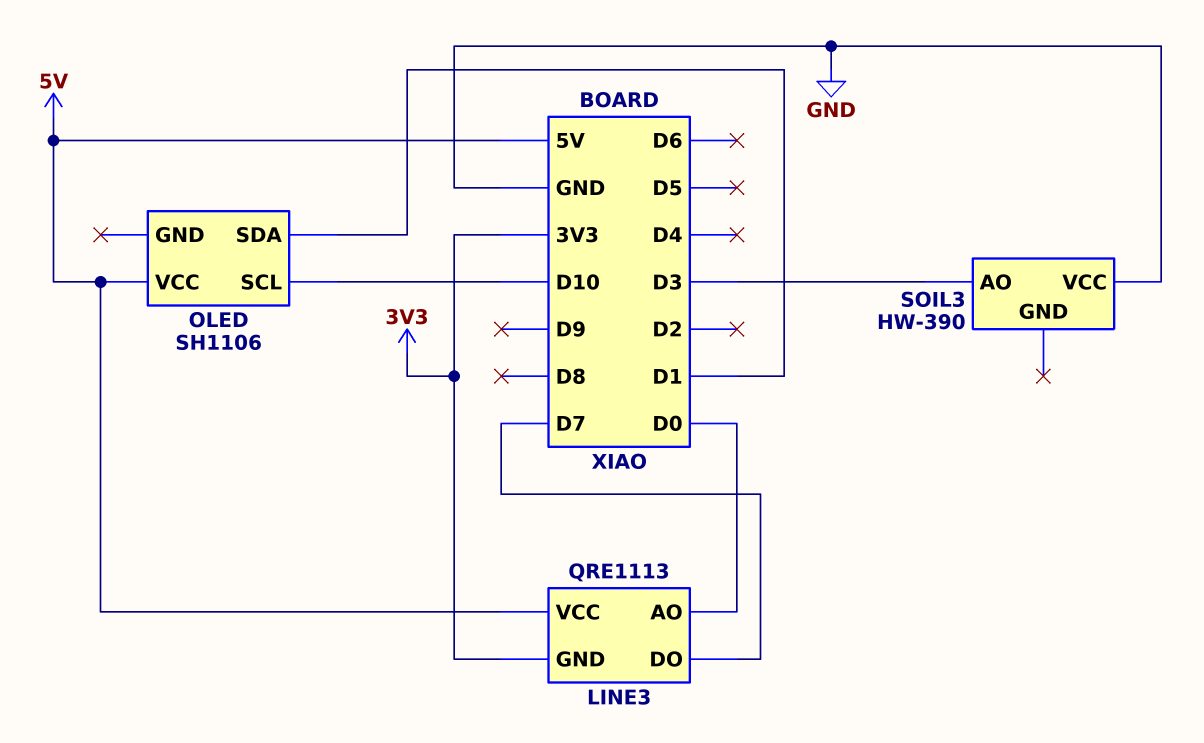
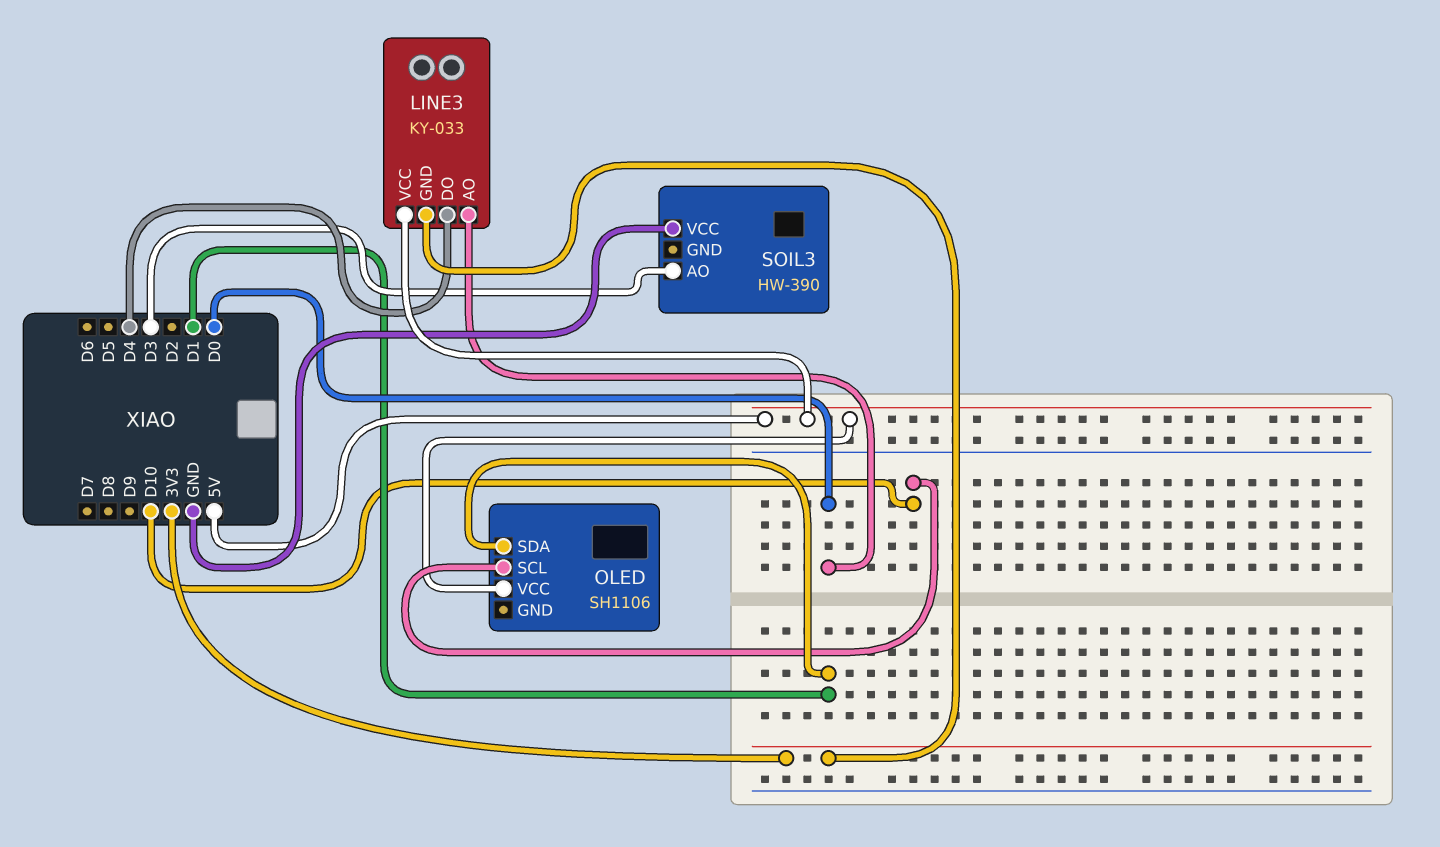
LINE3: QRE1113 -> KY-033
LINE3 pin DO: D7 -> D4

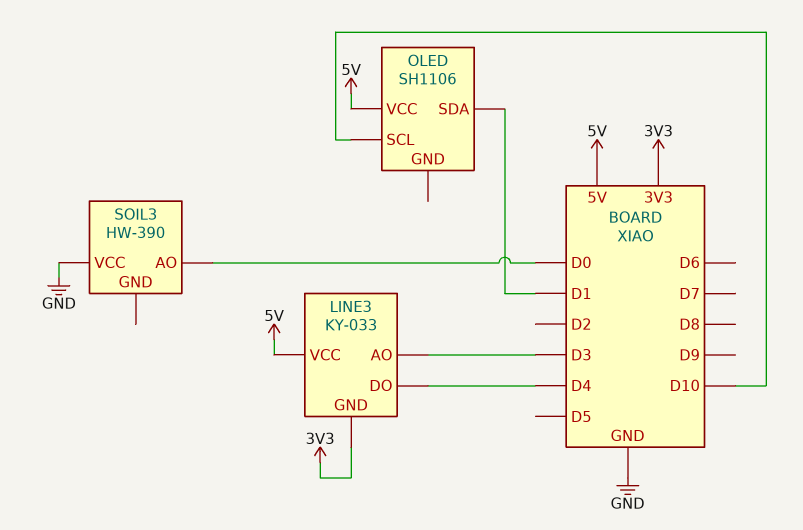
LINE3 pin AO: D0 -> D3
SOIL3 pin AO: D3 -> D0

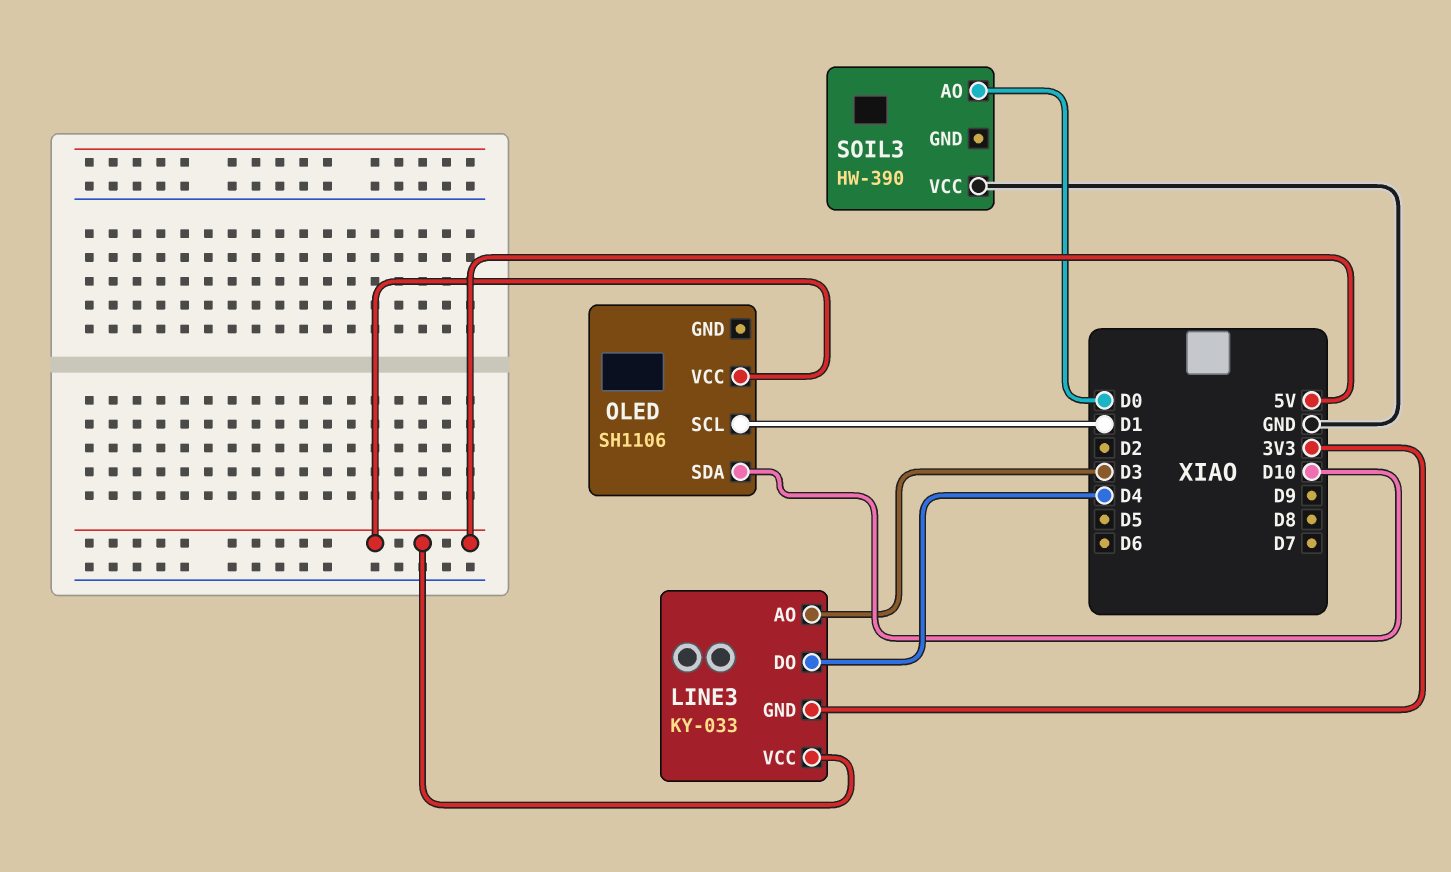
OLED pin SCL: D10 -> D1
OLED pin SDA: D1 -> D10

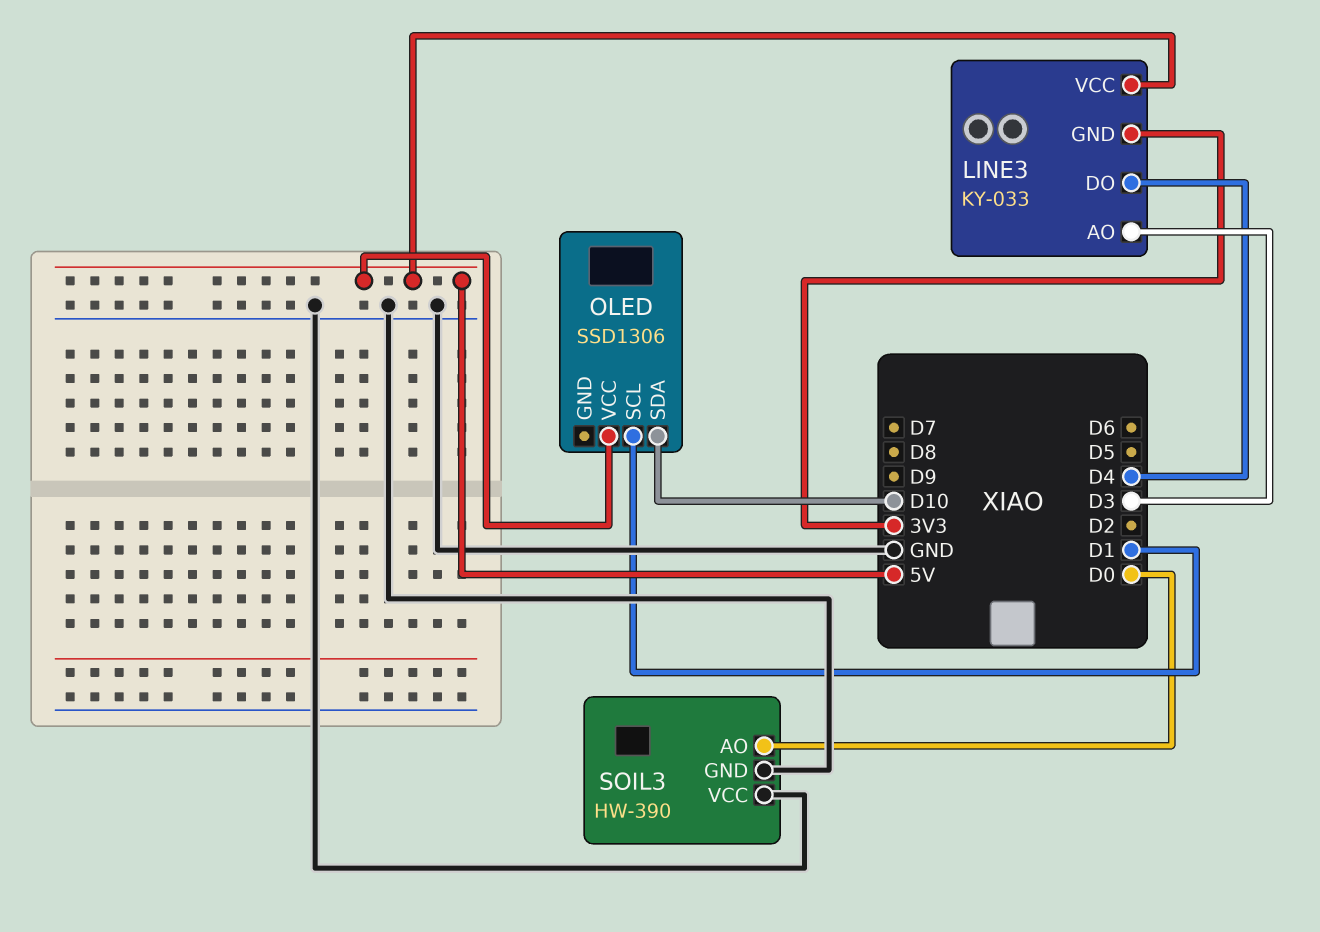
OLED: SH1106 -> SSD1306
SOIL3 pin GND: none -> GND

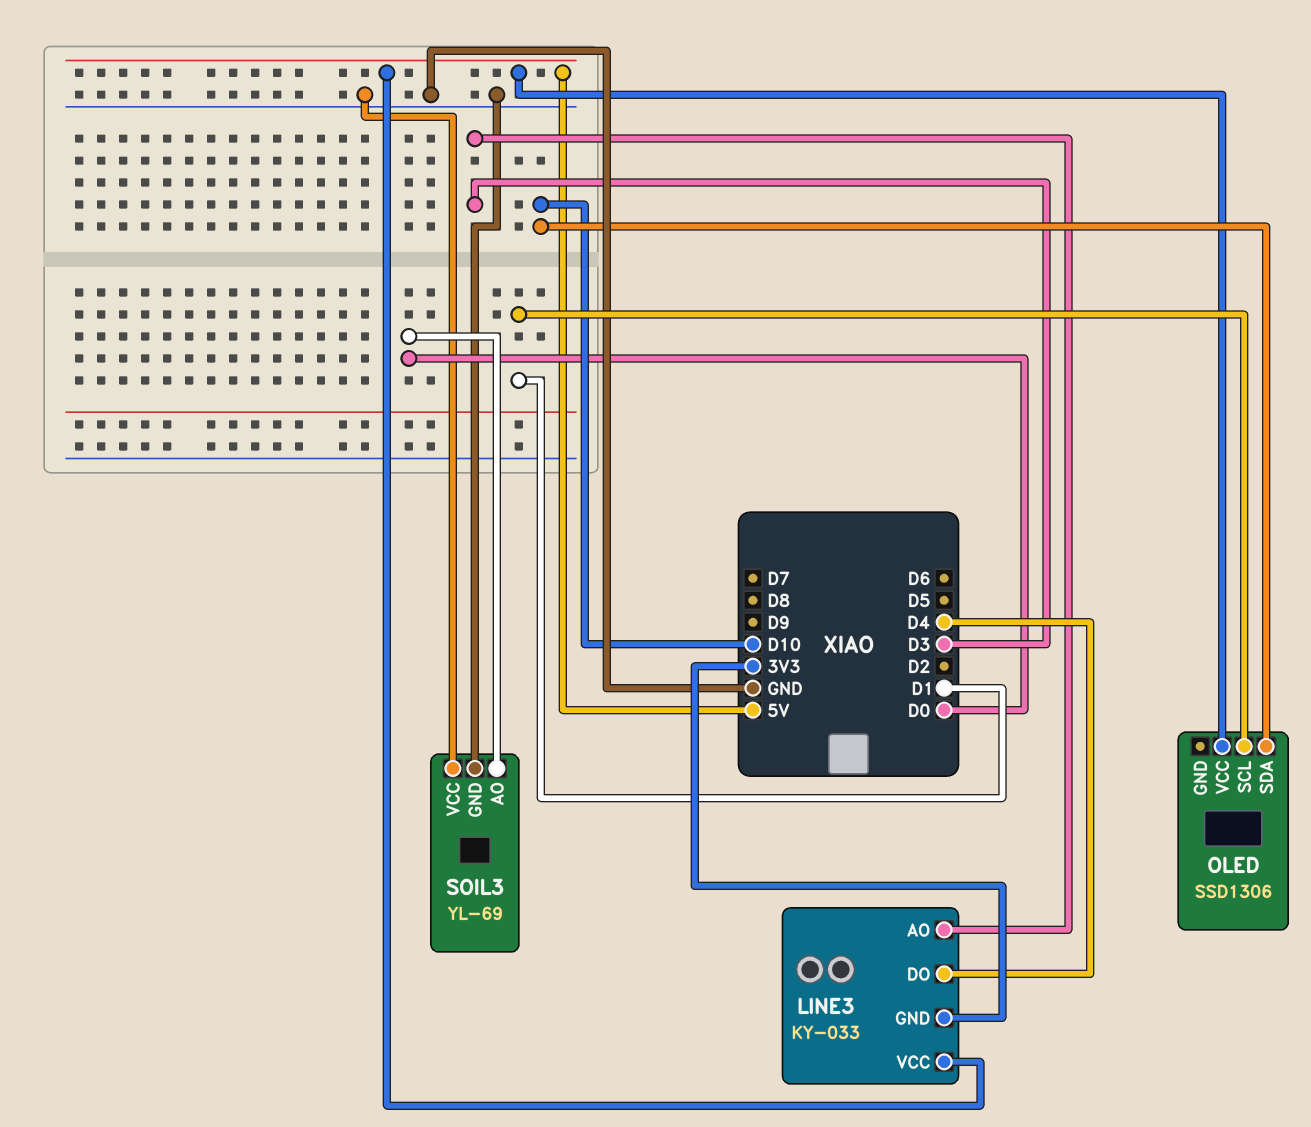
SOIL3: HW-390 -> YL-69

